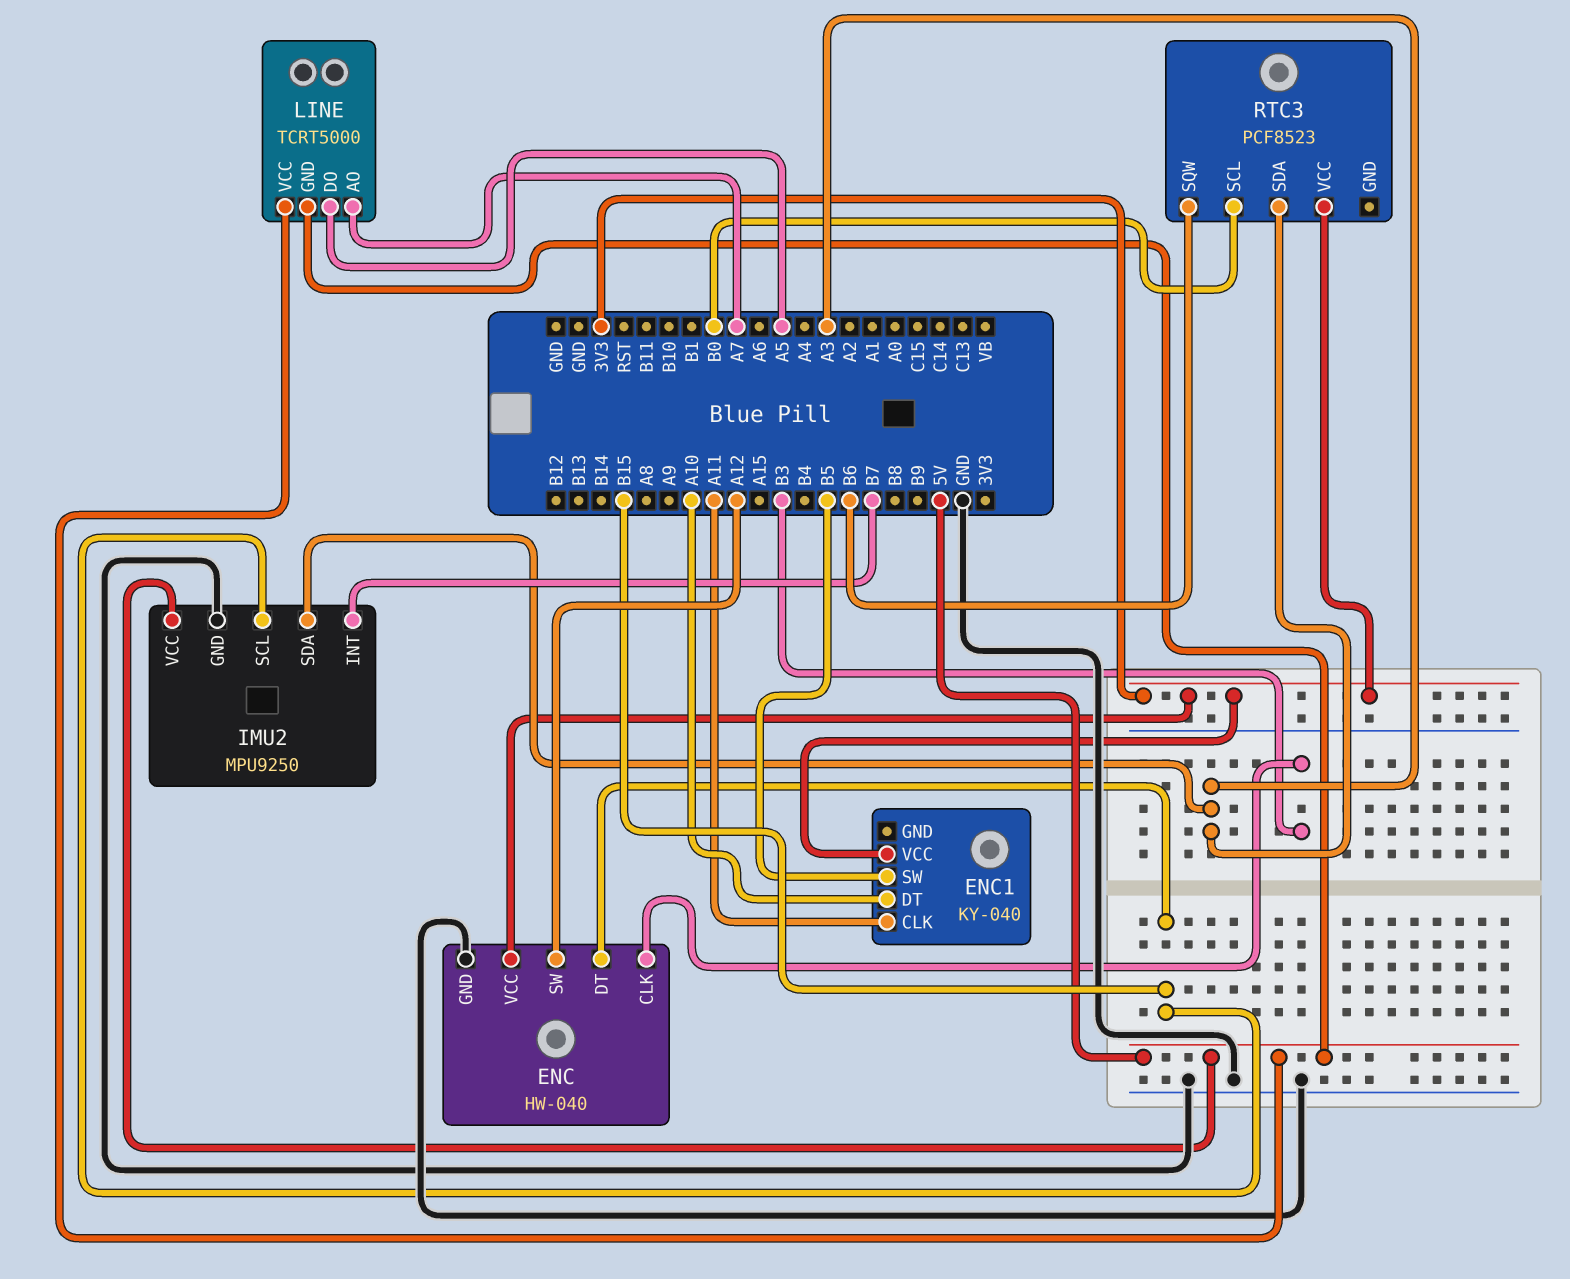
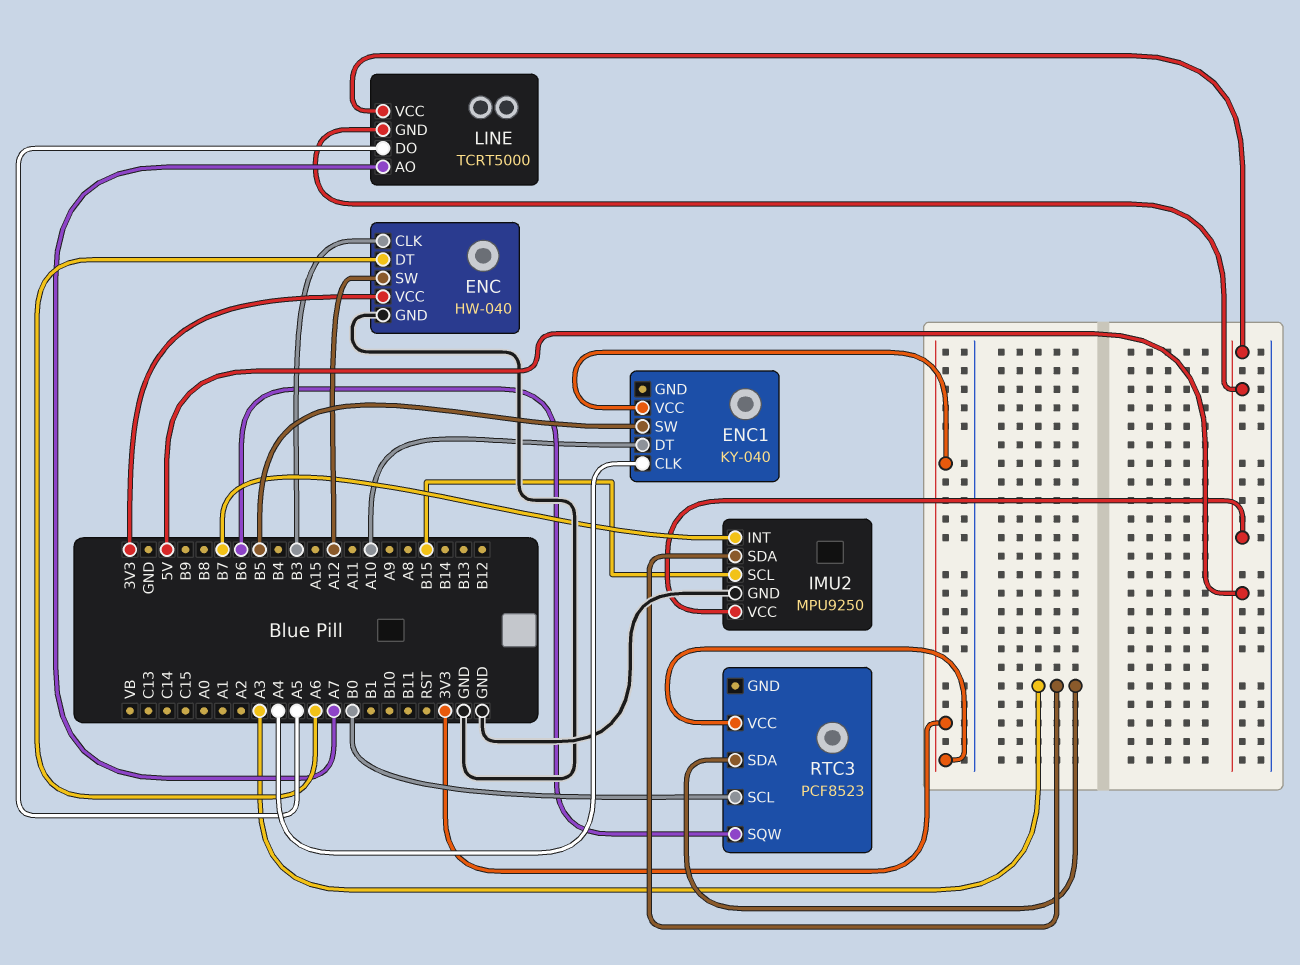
ENC pin DT: B15 -> A6
ENC1 pin CLK: A11 -> A4

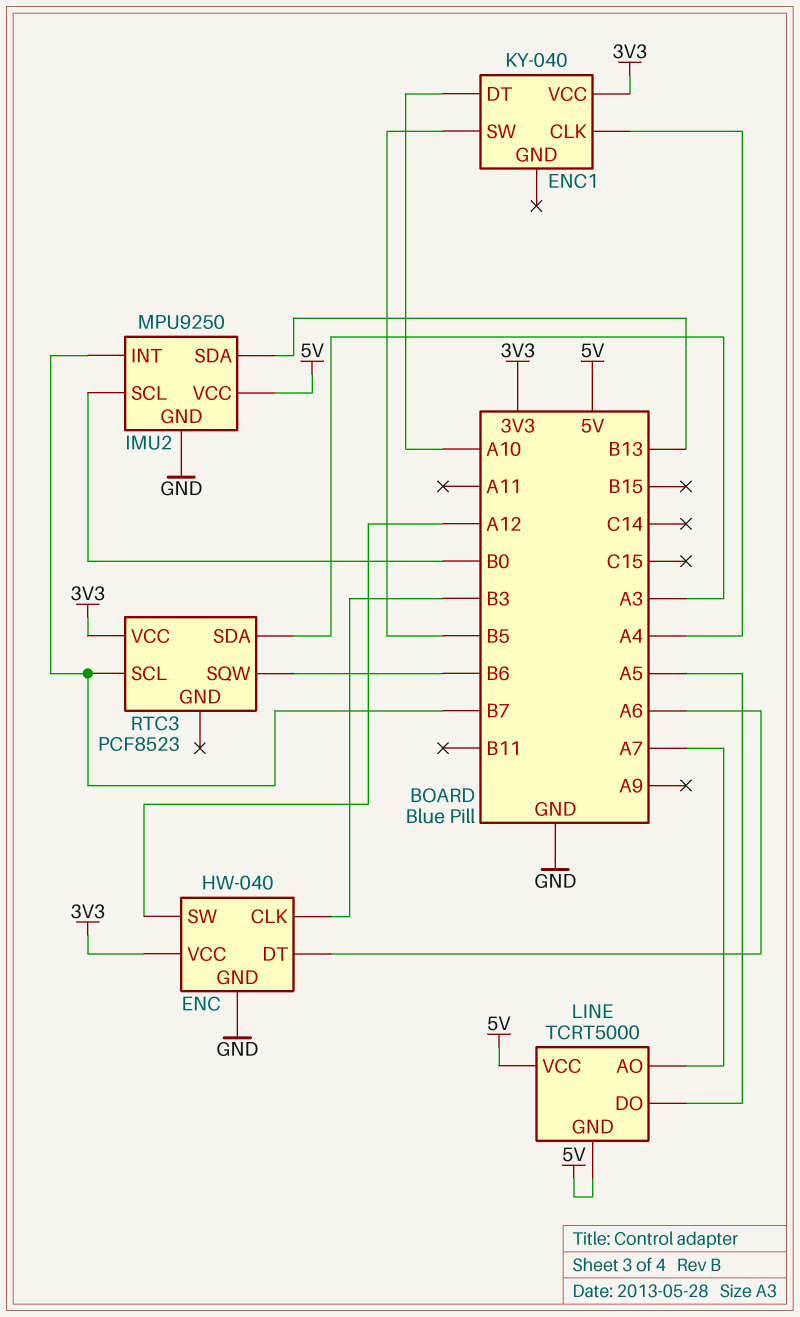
IMU2 pin SCL: B15 -> B0
IMU2 pin SDA: A3 -> B13
RTC3 pin SCL: B0 -> B7

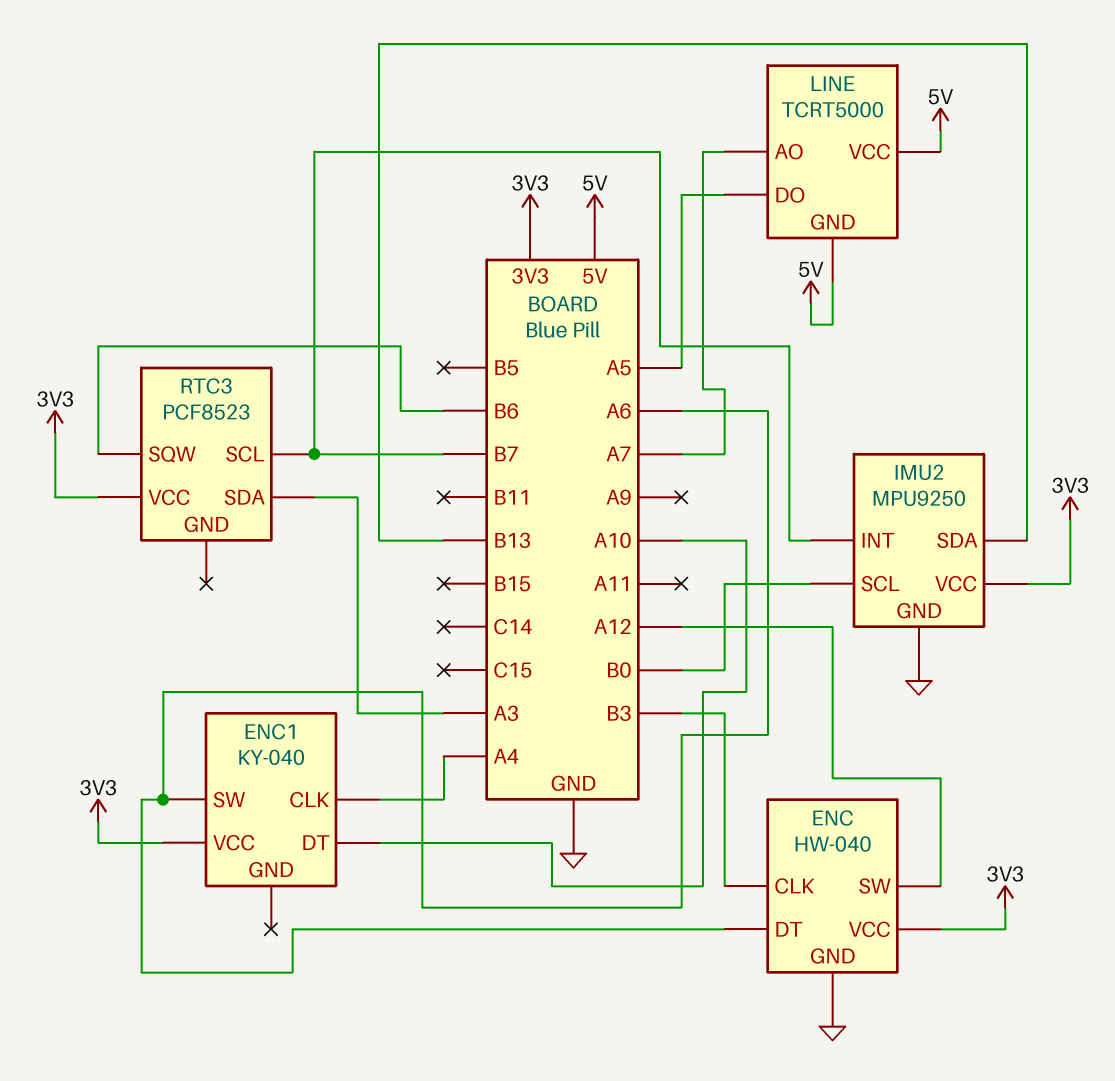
ENC1 pin SW: B5 -> A6
IMU2 pin VCC: 5V -> 3V3

